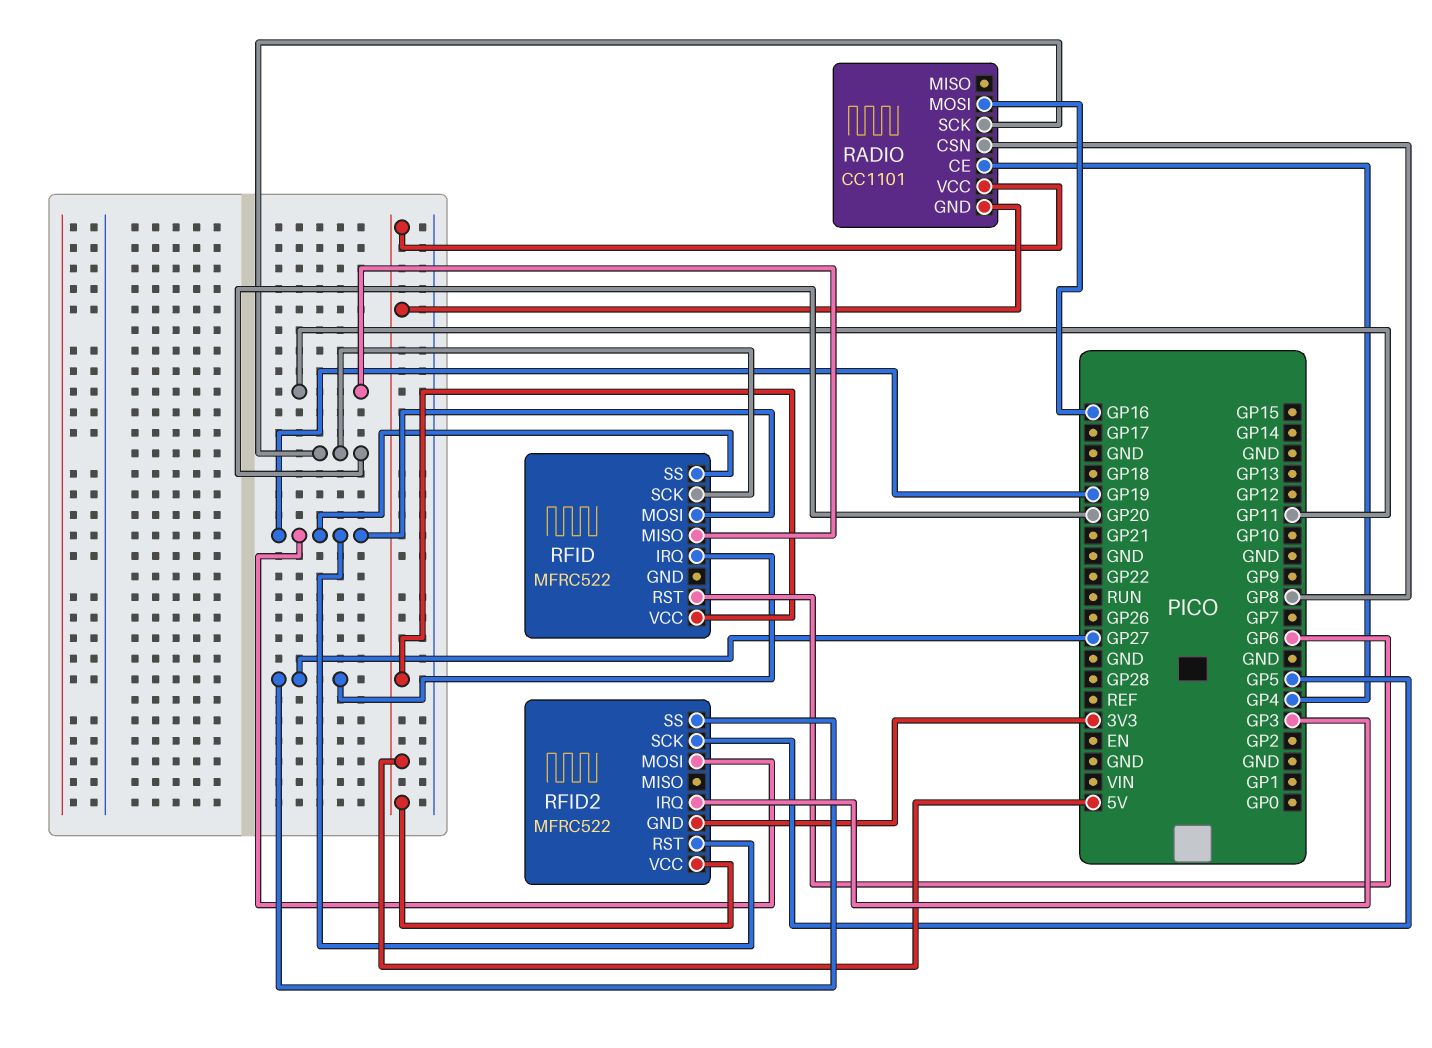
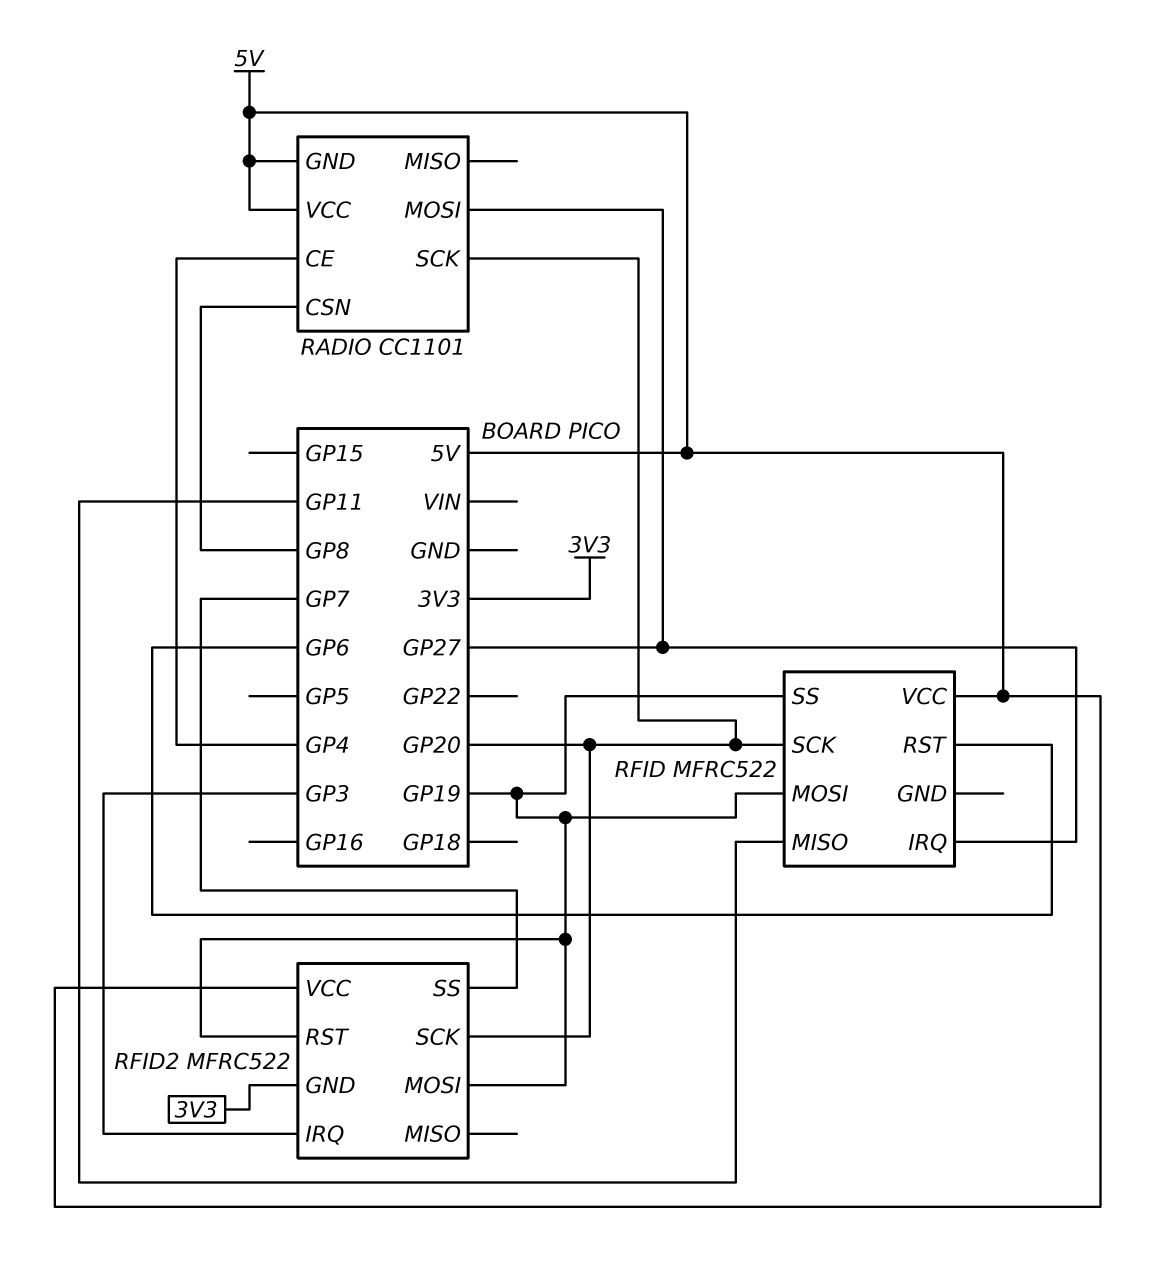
RADIO pin MOSI: GP16 -> GP27
RFID2 pin SCK: GP5 -> GP20
RFID2 pin SS: GP27 -> GP7

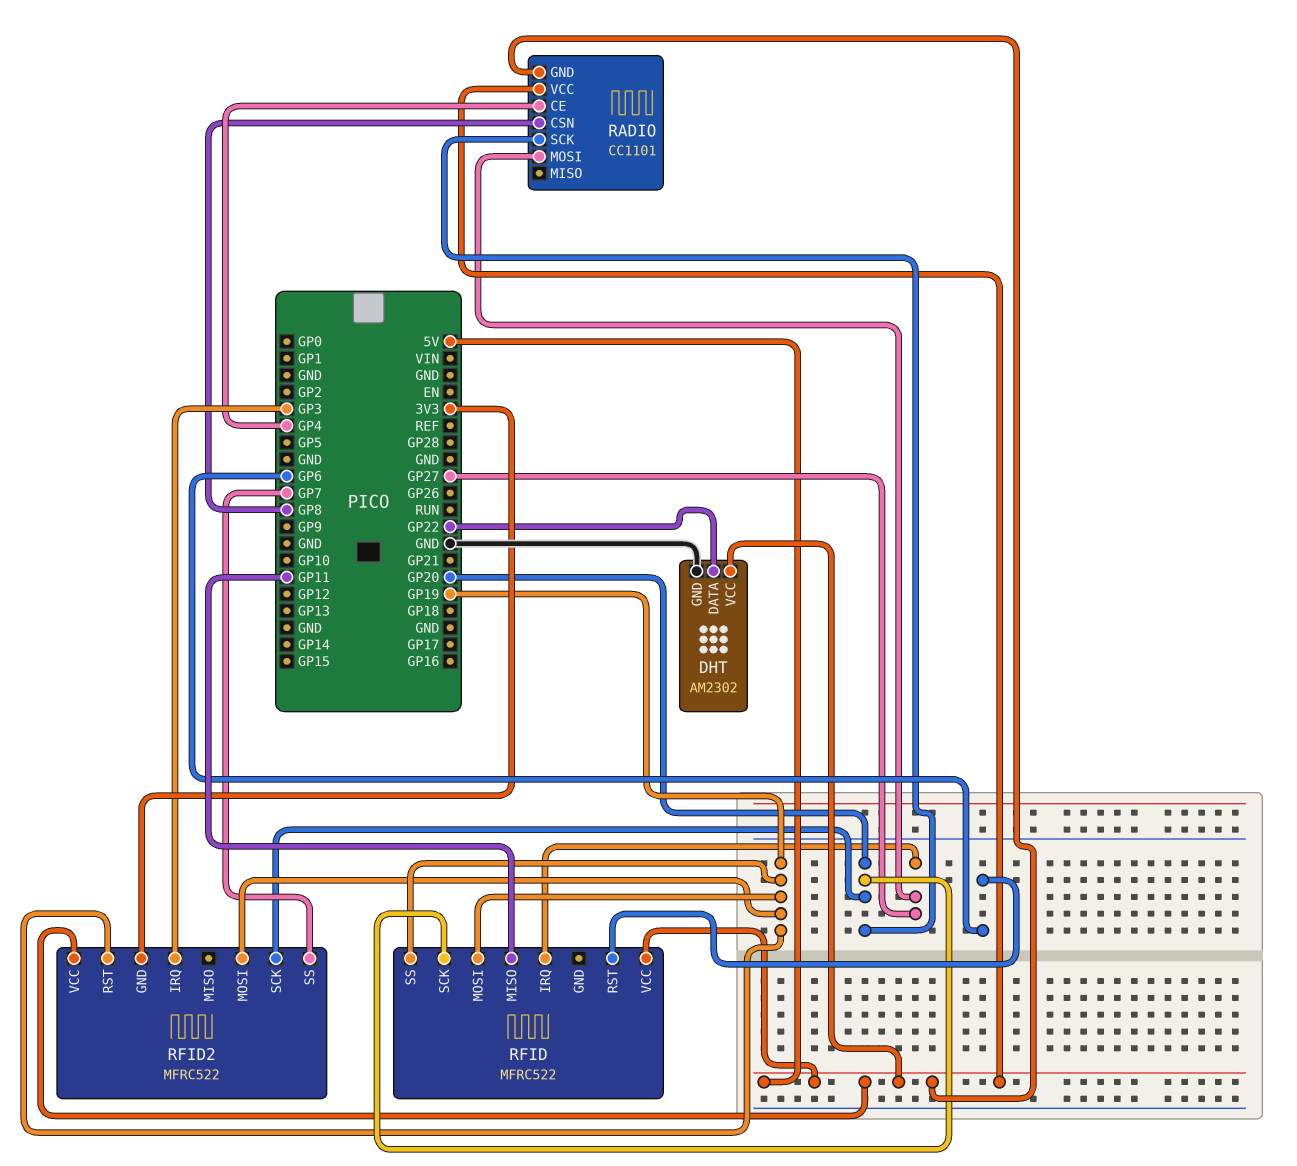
DHT: none -> AM2302
DHT pin DATA: none -> GP22
DHT pin GND: none -> GND
DHT pin VCC: none -> 5V

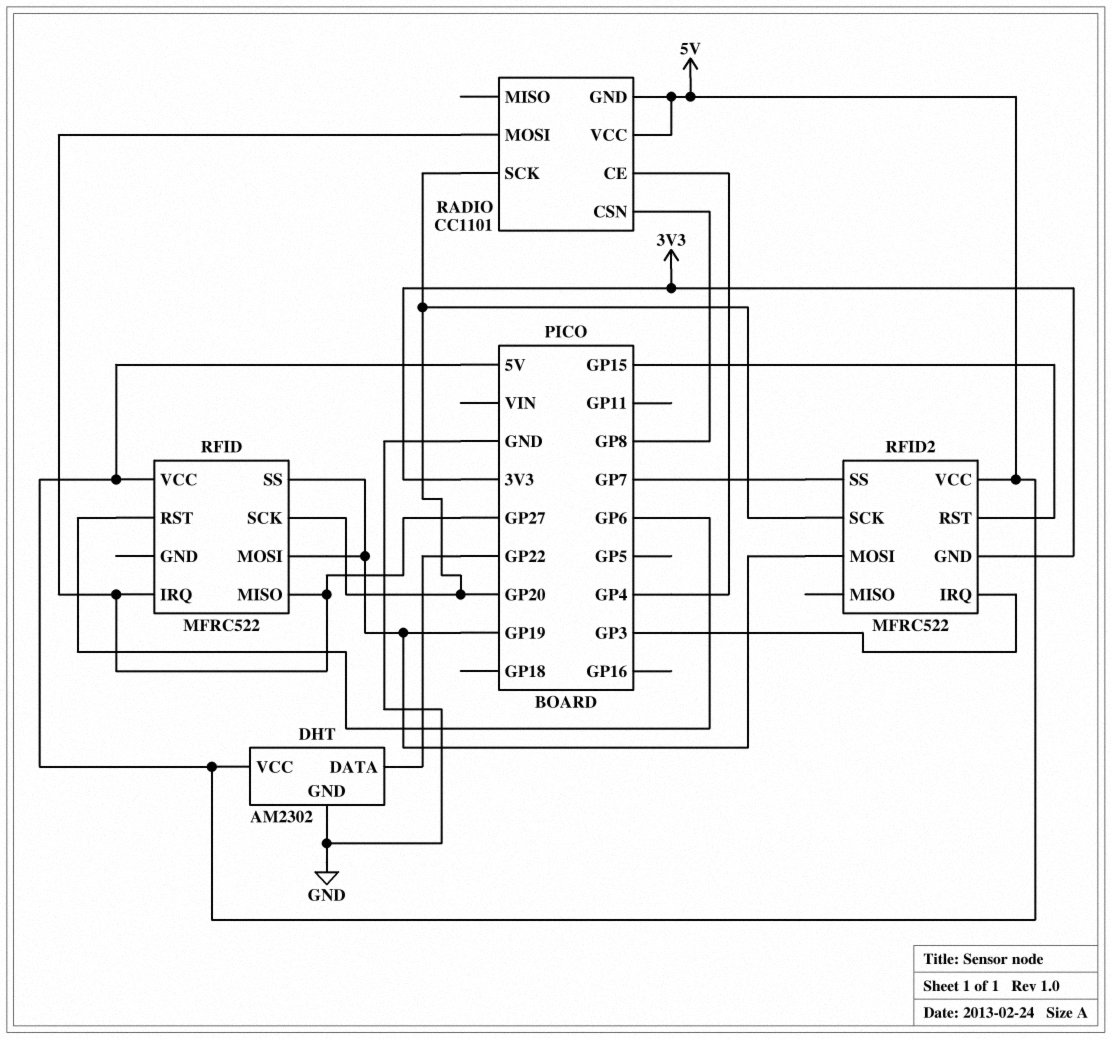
RFID pin MISO: GP11 -> GP27
RFID2 pin RST: GP19 -> GP15

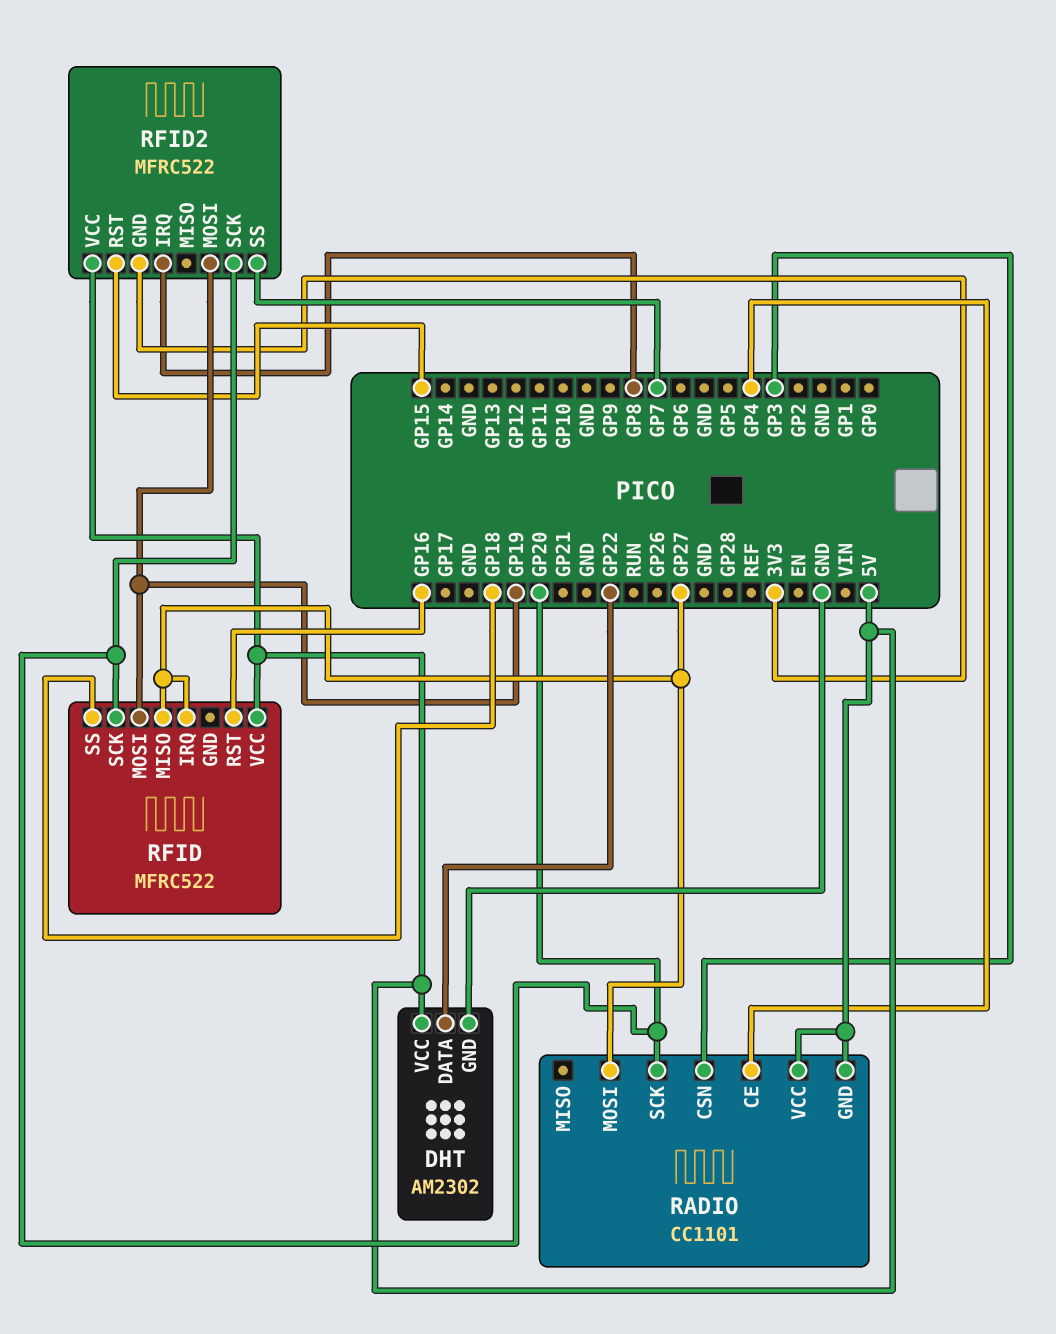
RADIO pin CSN: GP8 -> GP3
RFID pin RST: GP6 -> GP16
RFID pin SS: GP19 -> GP18
RFID2 pin IRQ: GP3 -> GP8

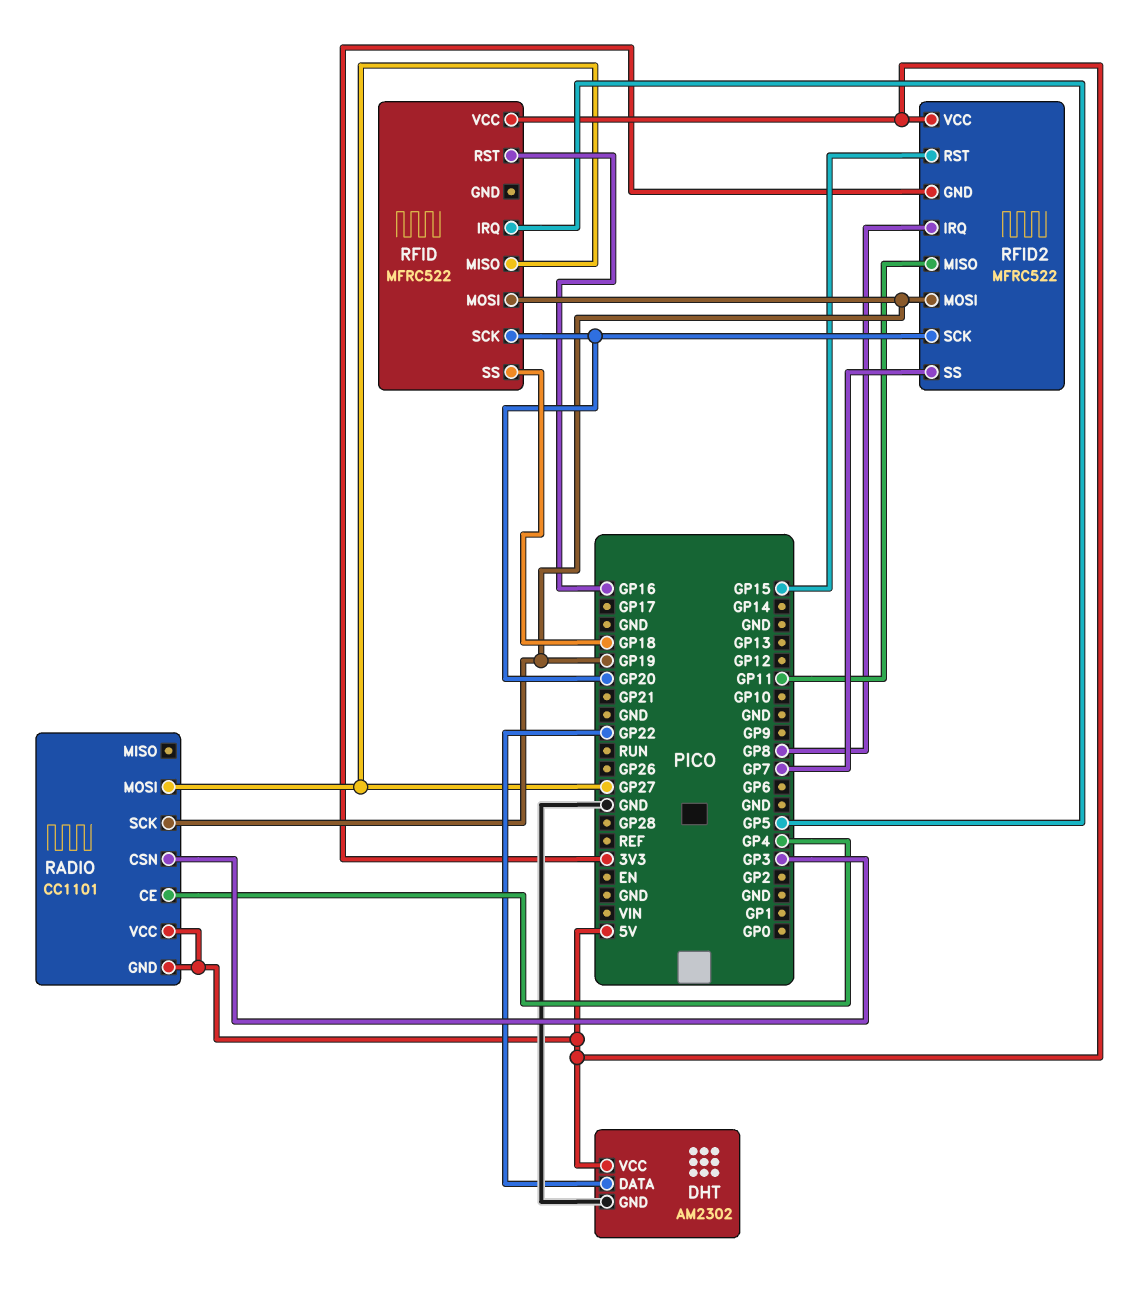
RADIO pin SCK: GP20 -> GP19
RFID pin IRQ: GP27 -> GP5
RFID2 pin MISO: none -> GP11

